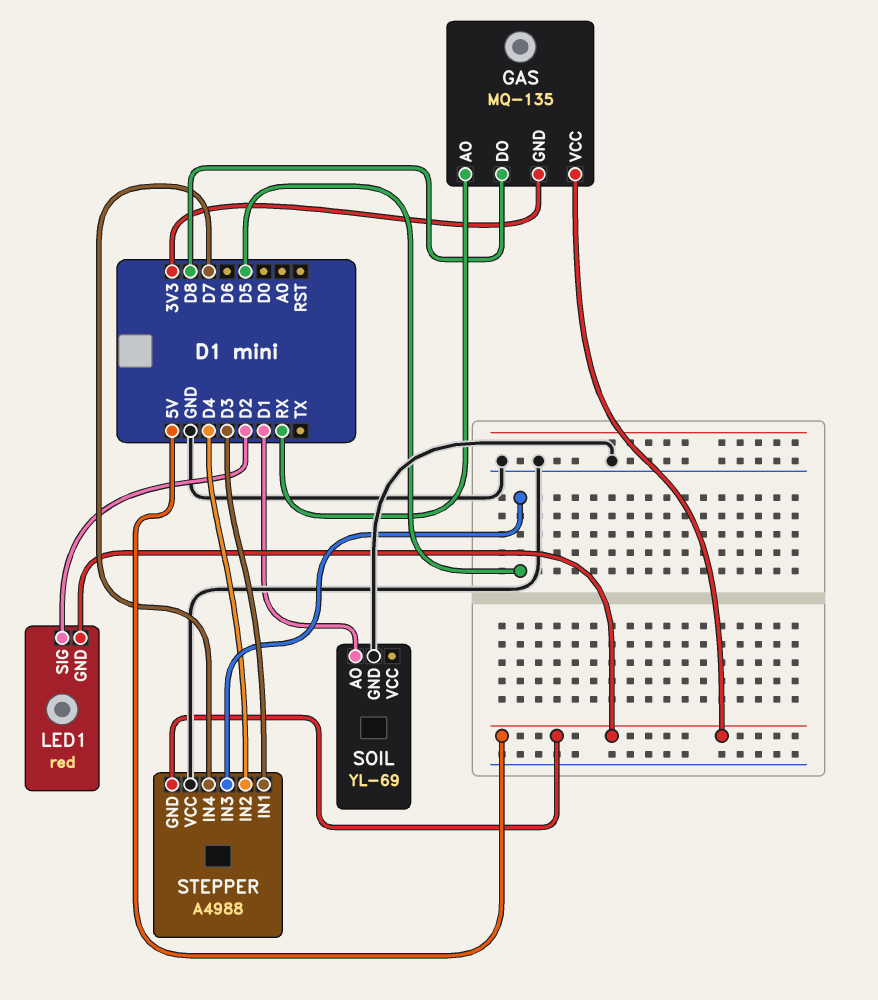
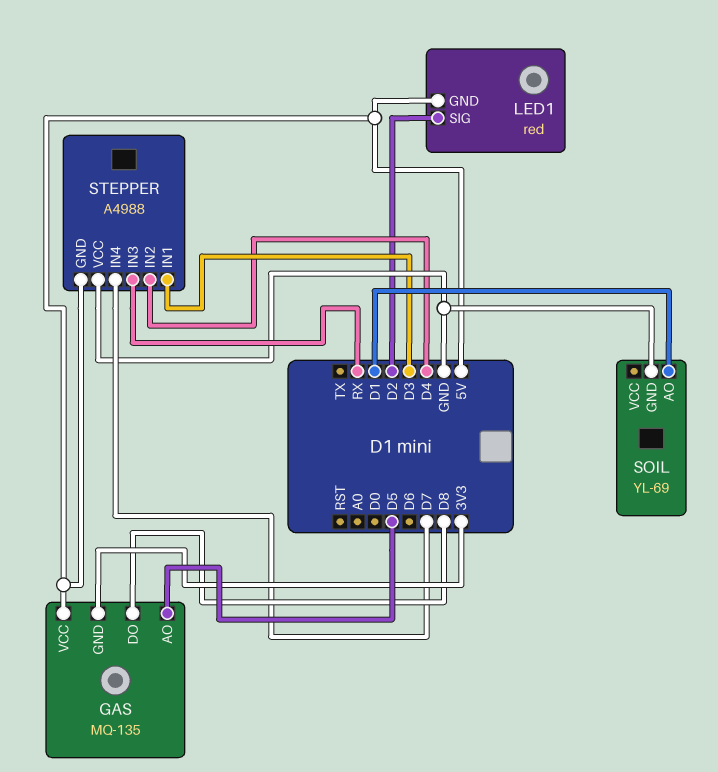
GAS pin AO: RX -> D5
STEPPER pin IN3: D5 -> RX

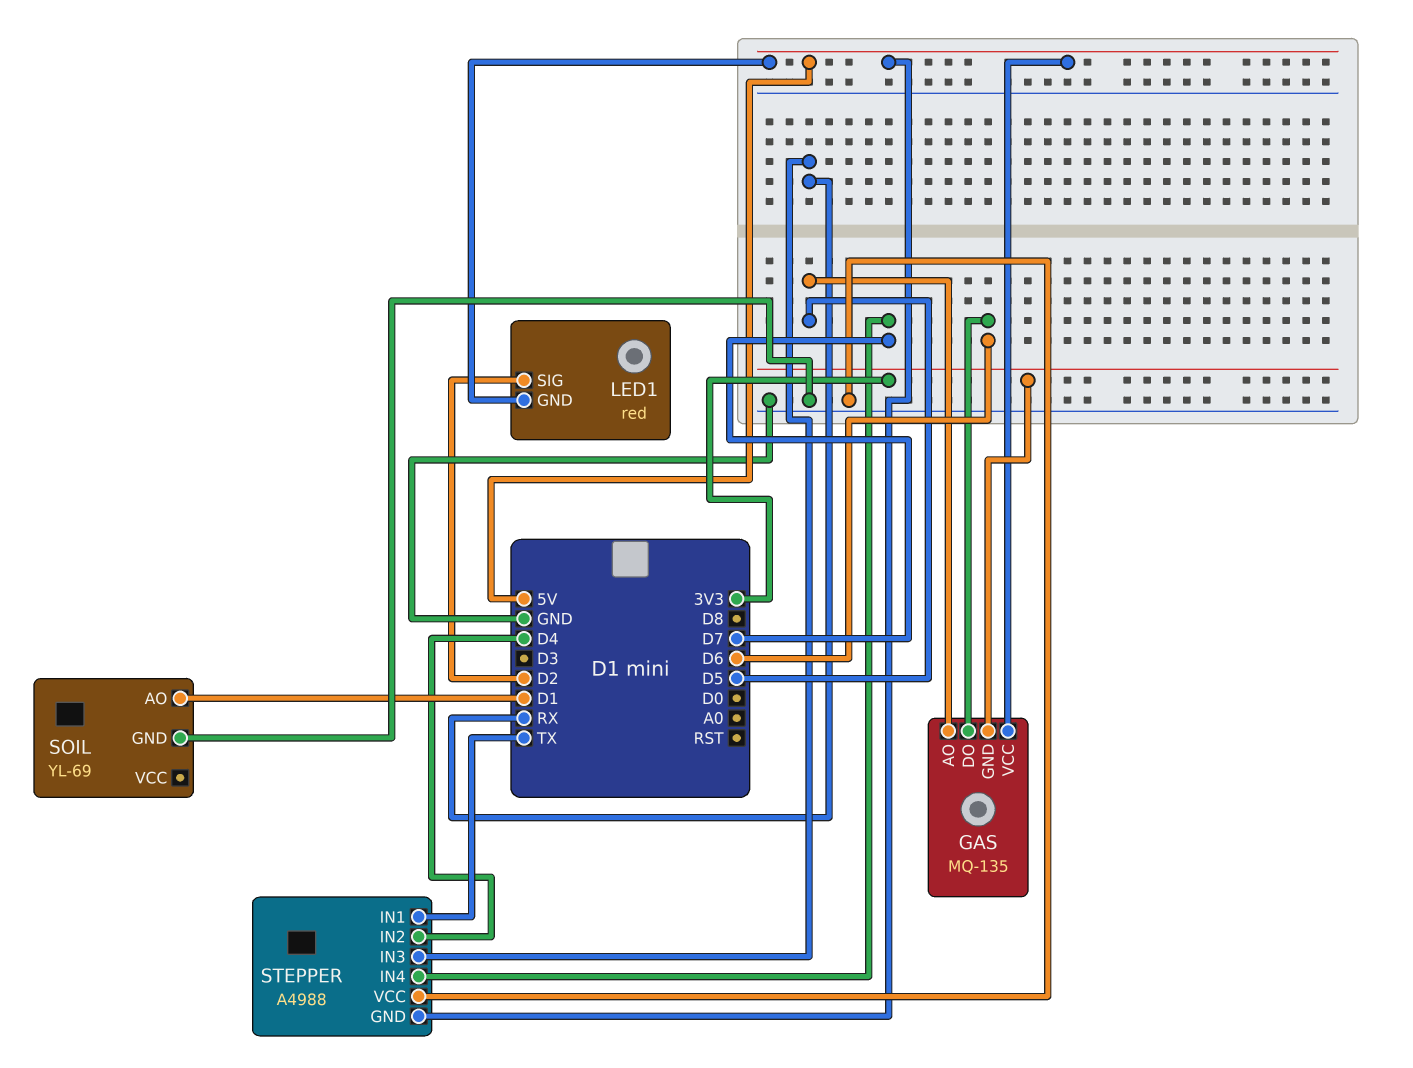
GAS pin DO: D8 -> D6
STEPPER pin IN1: D3 -> TX

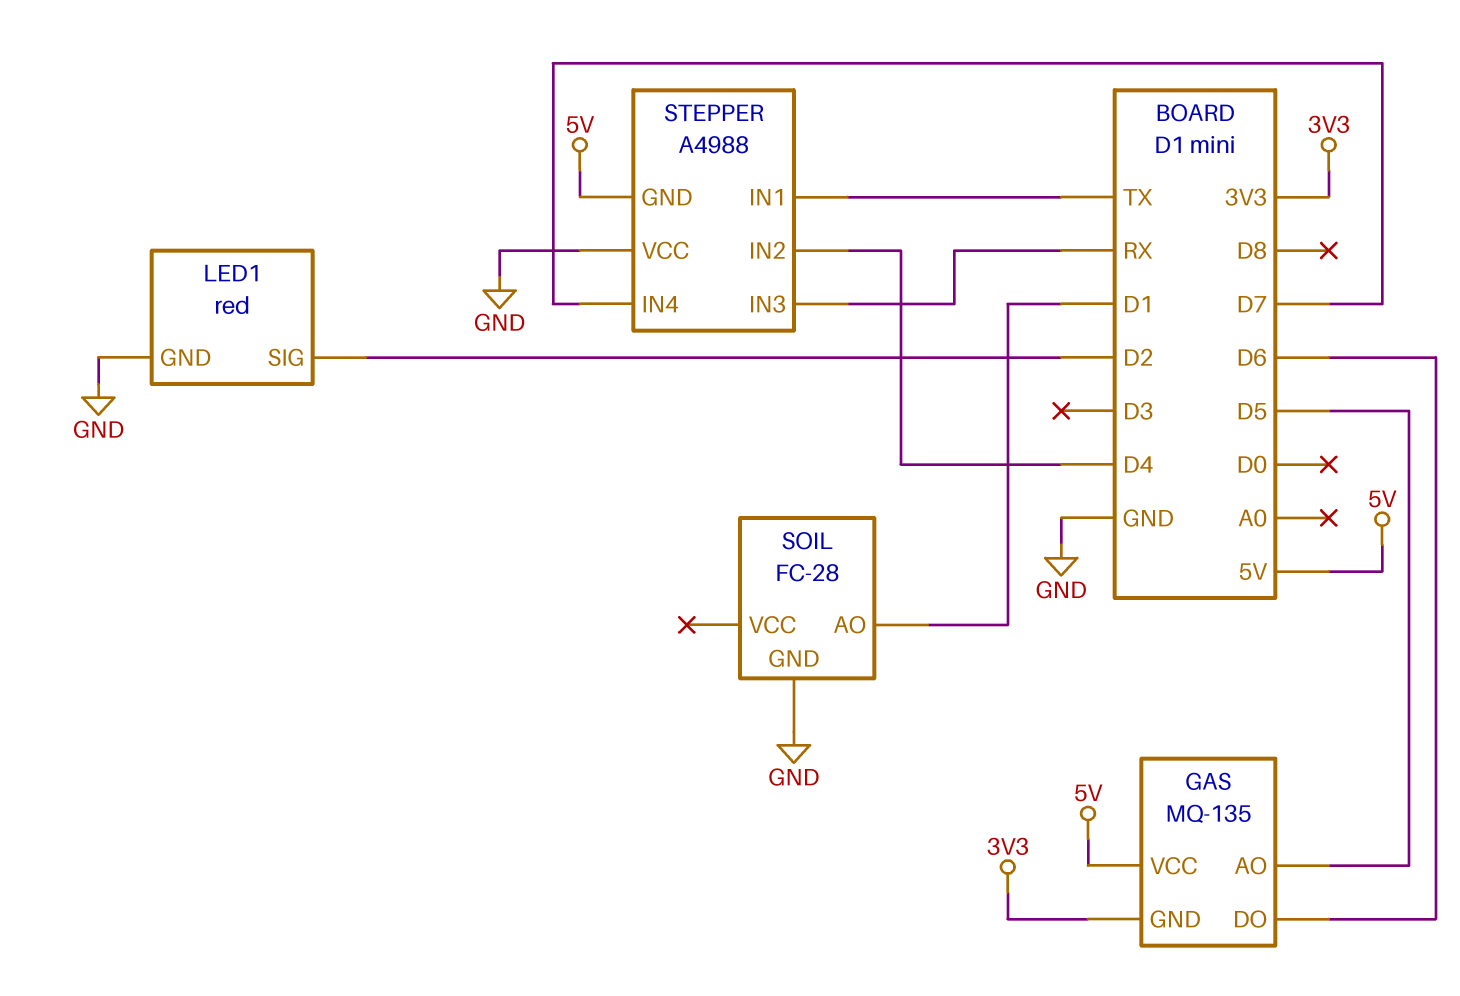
LED1 pin GND: 5V -> GND
SOIL: YL-69 -> FC-28

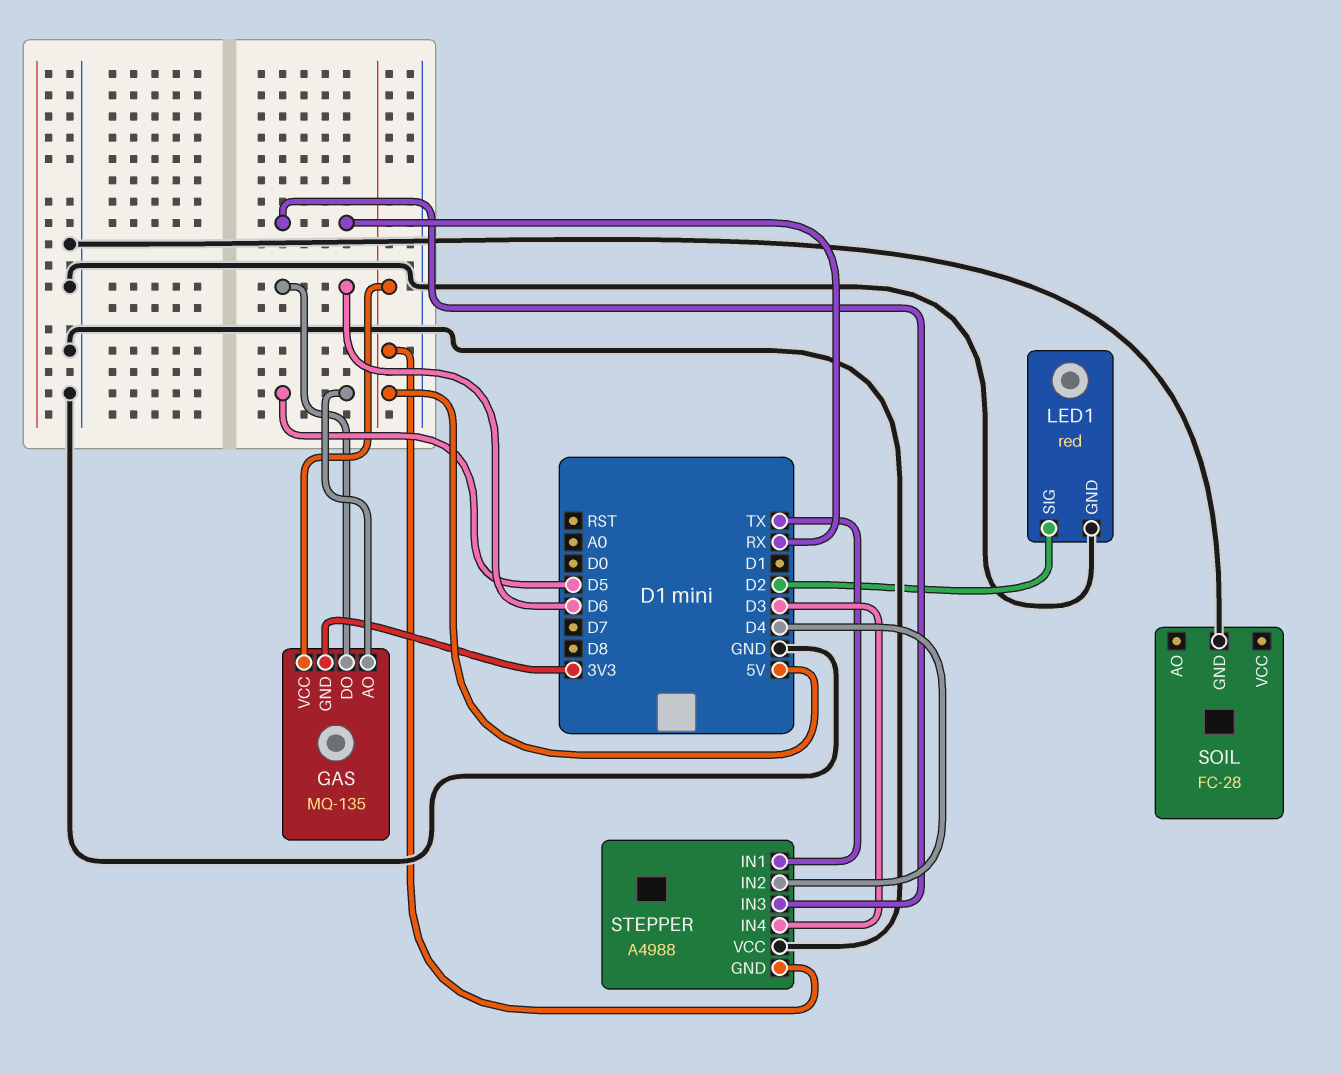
SOIL pin AO: D1 -> none
STEPPER pin IN4: D7 -> D3

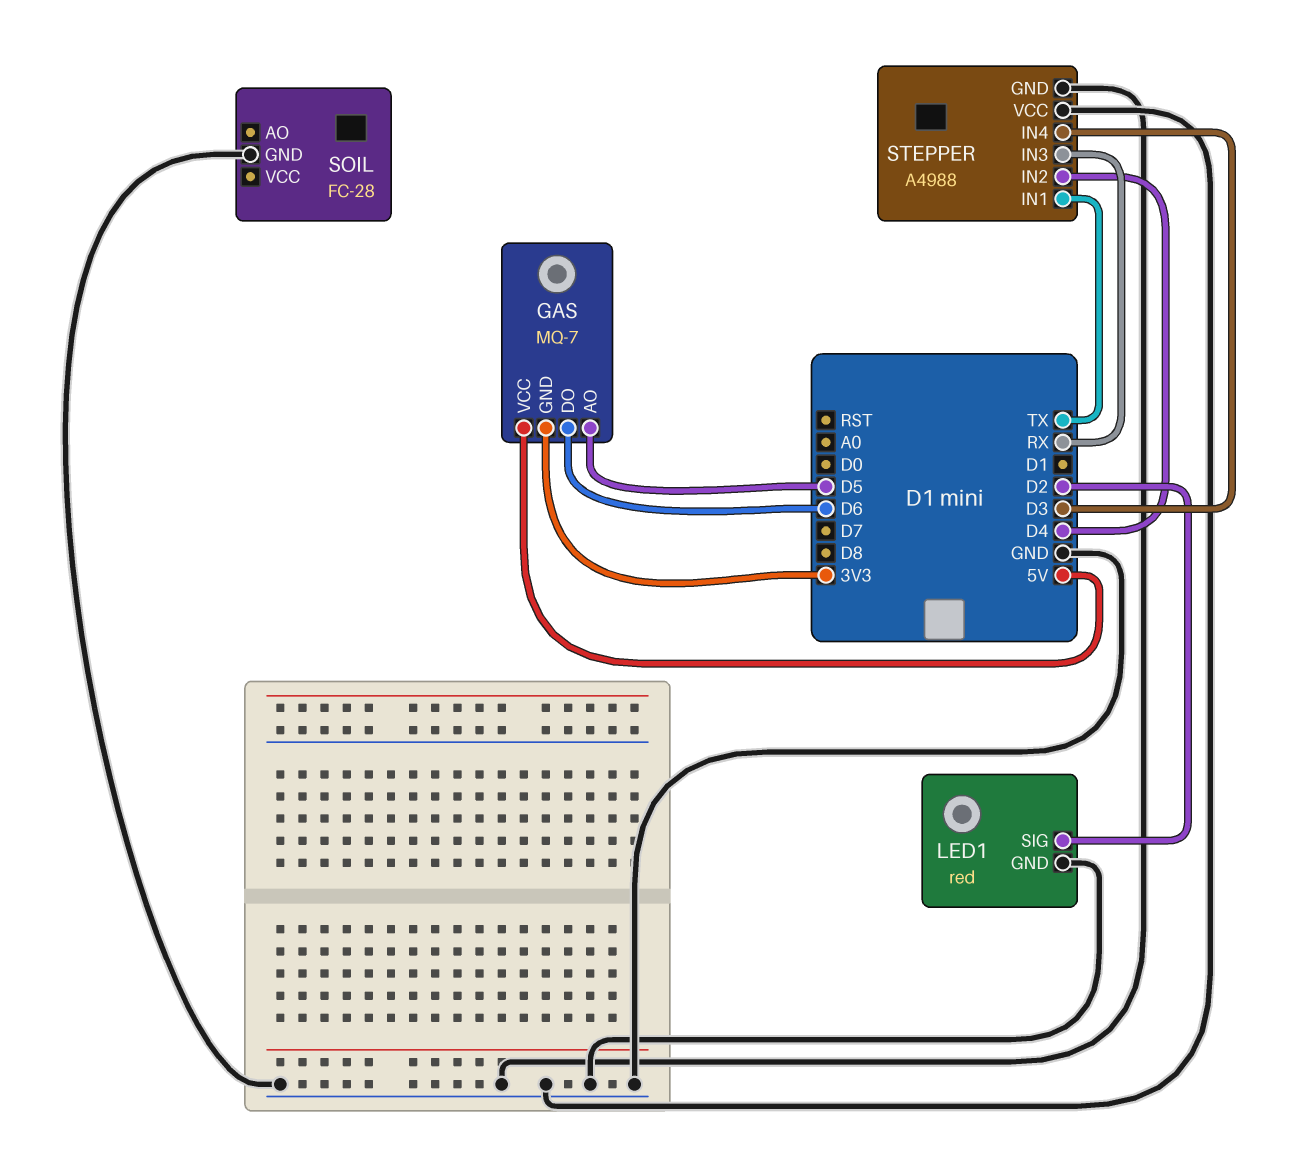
GAS: MQ-135 -> MQ-7
STEPPER pin GND: 5V -> GND

